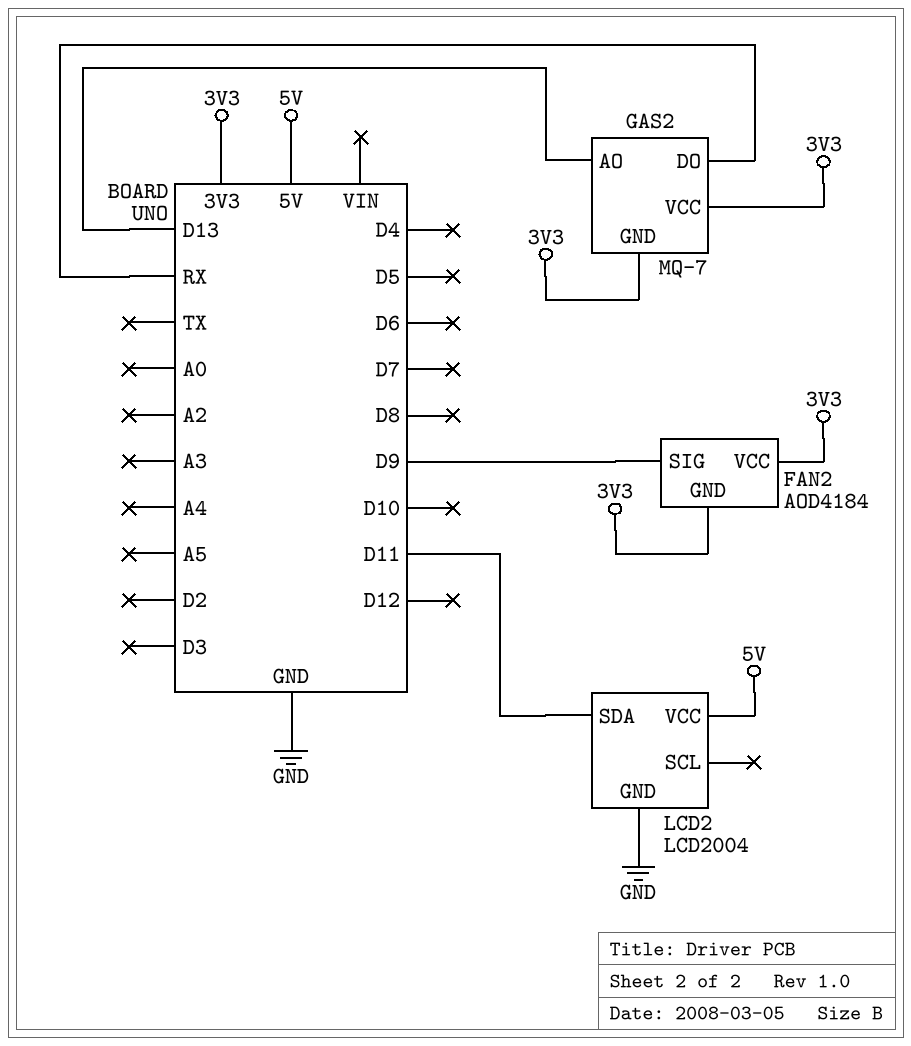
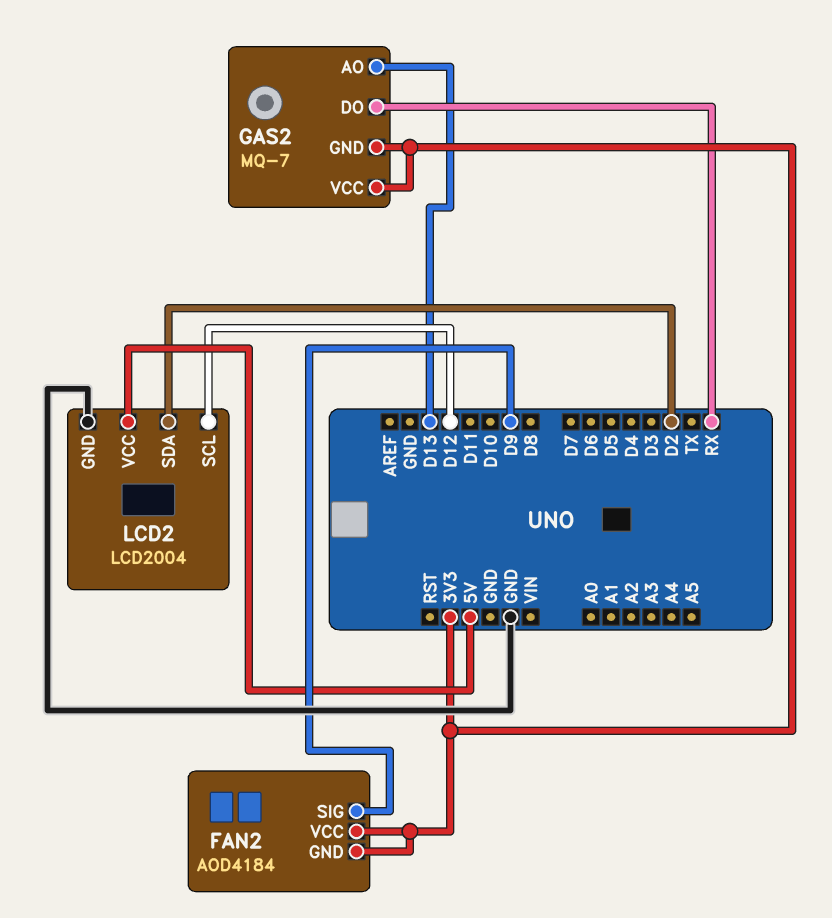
LCD2 pin SCL: none -> D12
LCD2 pin SDA: D11 -> D2

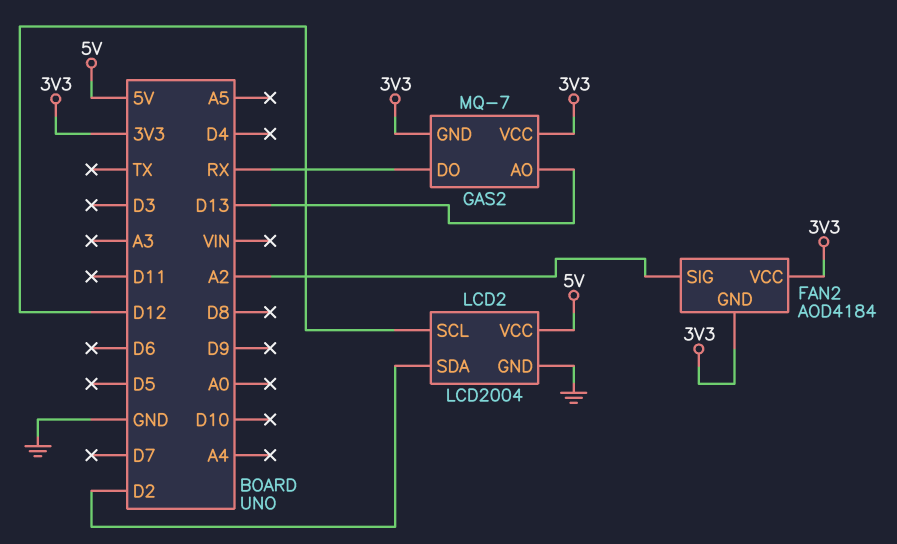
FAN2 pin SIG: D9 -> A2

